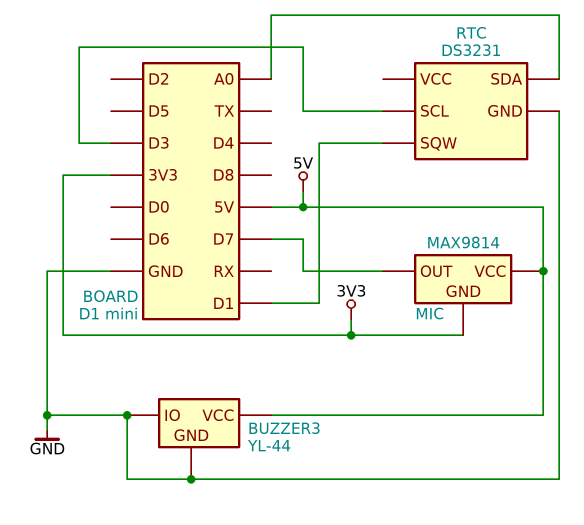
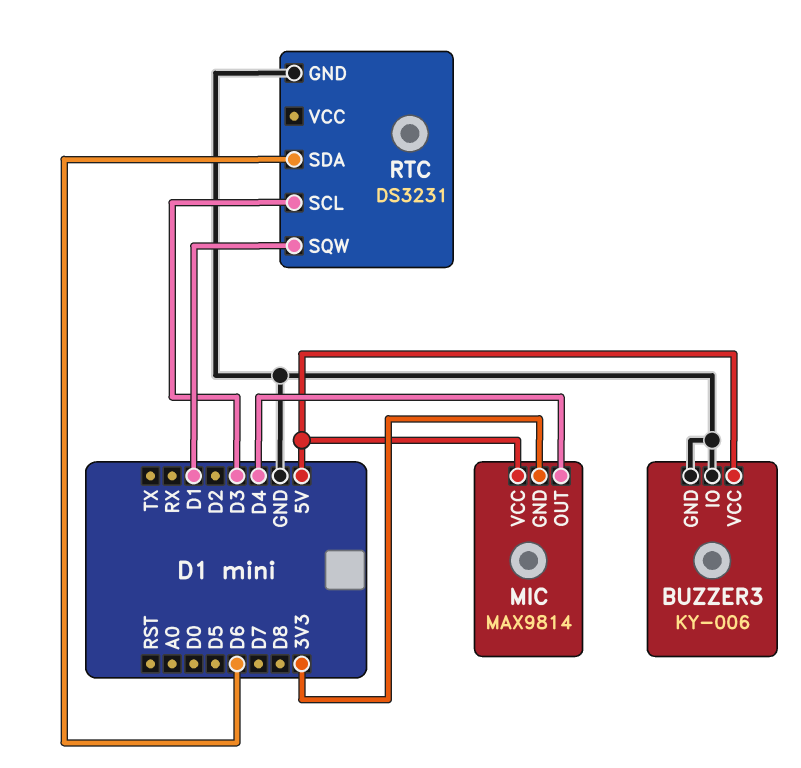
BUZZER3: YL-44 -> KY-006
MIC pin OUT: D7 -> D4
RTC pin SDA: A0 -> D6

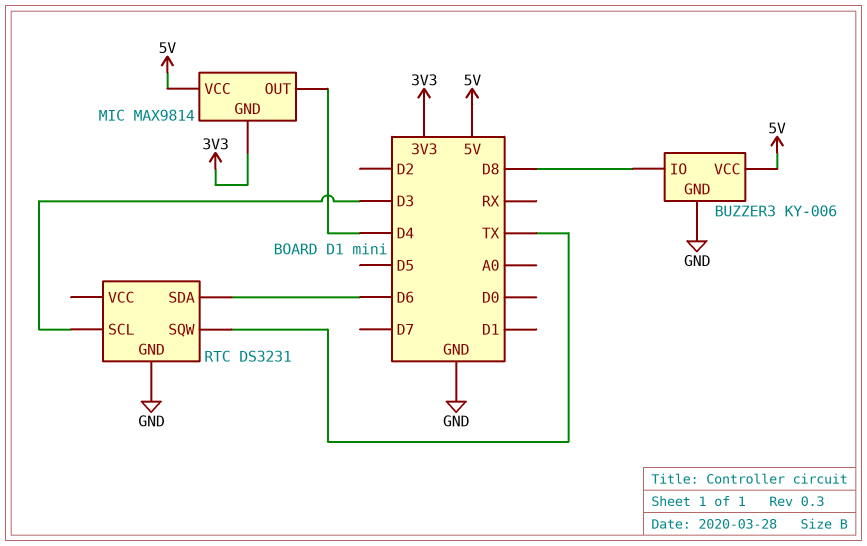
BUZZER3 pin IO: GND -> D8
RTC pin SQW: D1 -> TX

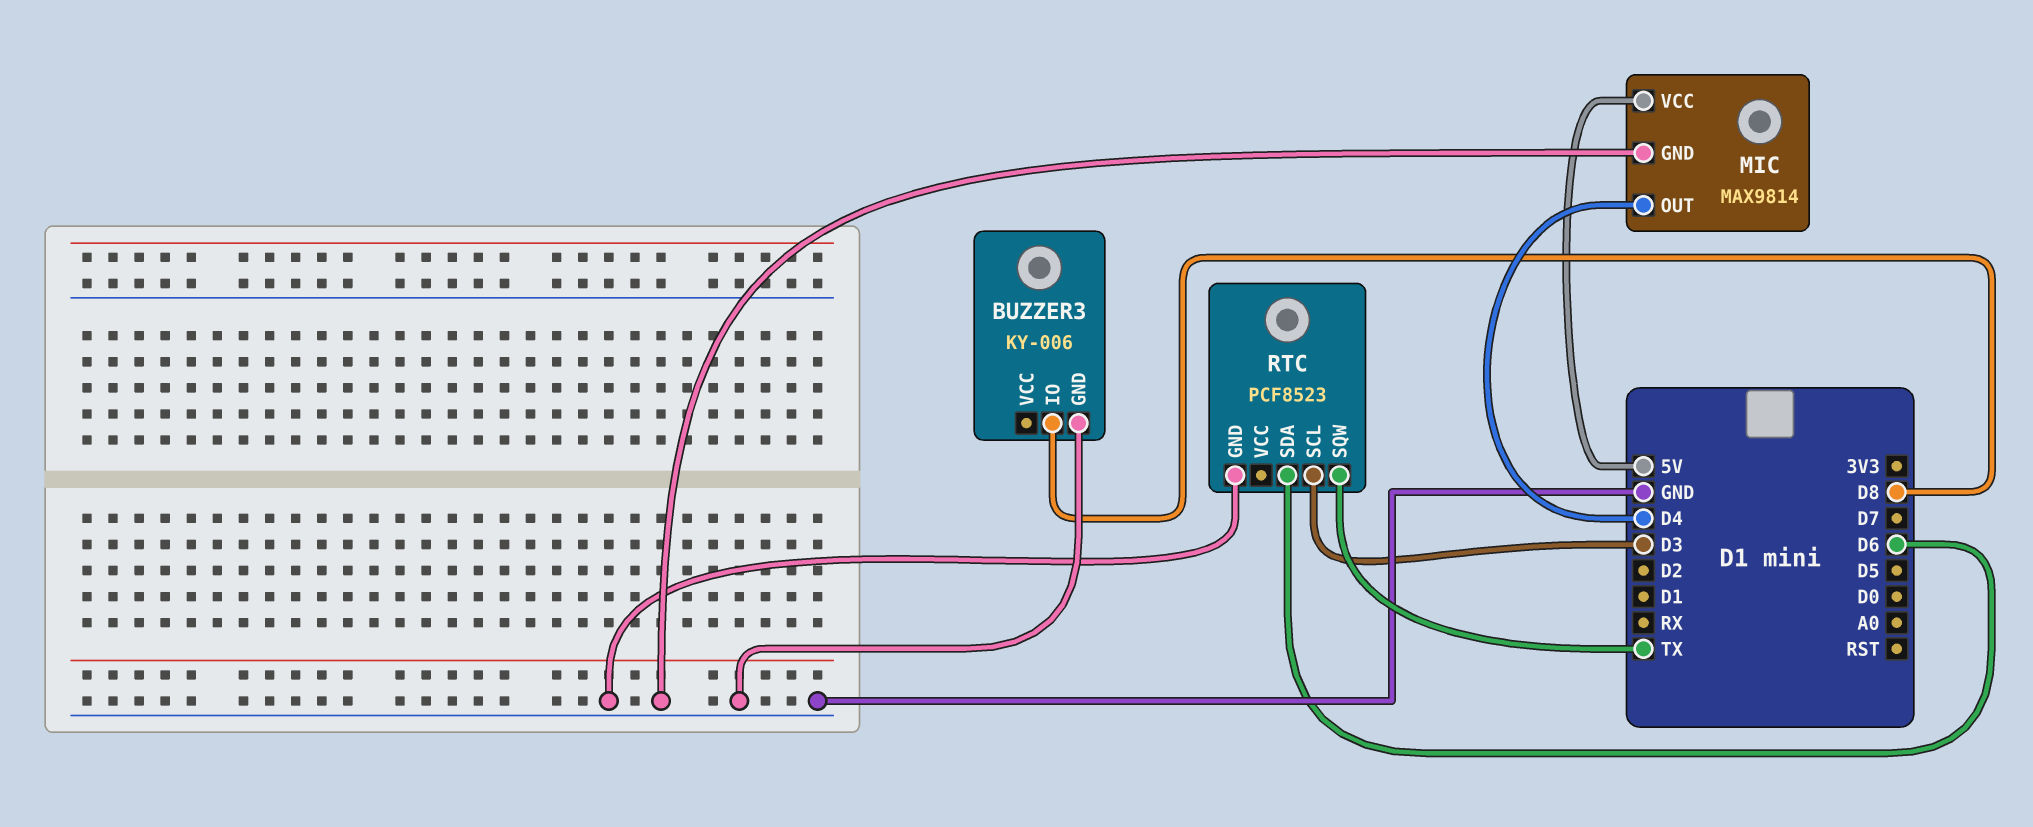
BUZZER3 pin VCC: 5V -> none
MIC pin GND: 3V3 -> GND
RTC: DS3231 -> PCF8523

